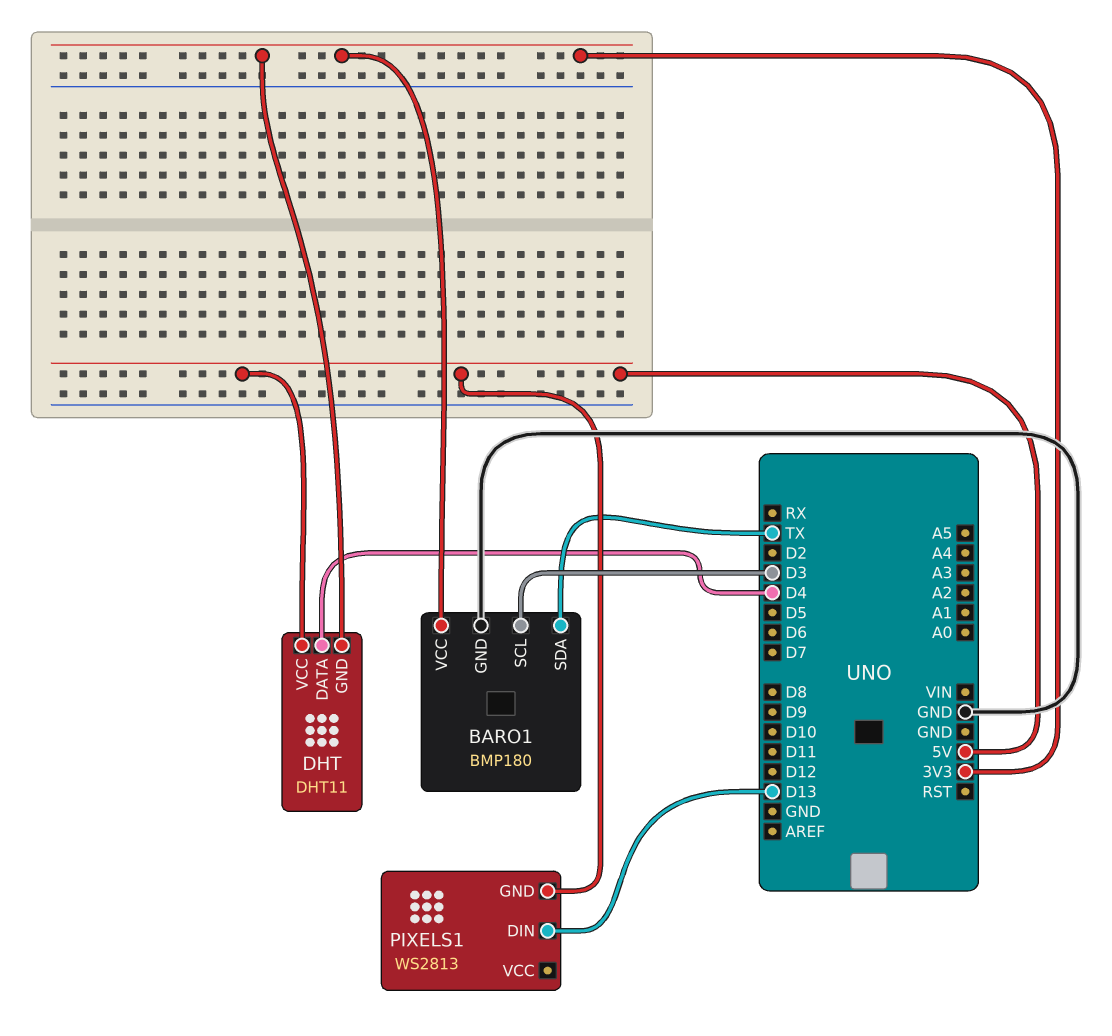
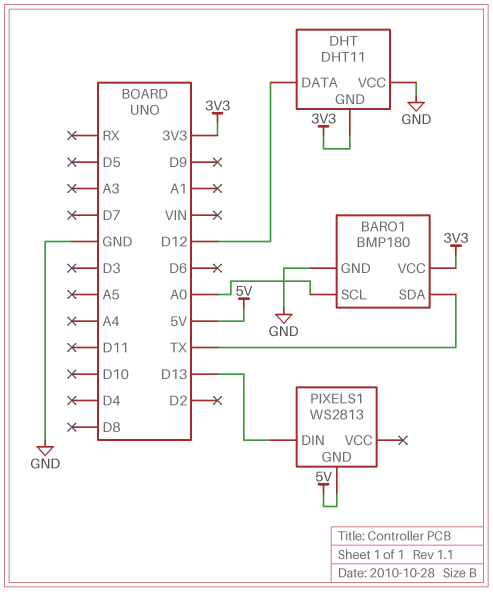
BARO1 pin SCL: D3 -> A0
DHT pin DATA: D4 -> D12
DHT pin VCC: 5V -> GND

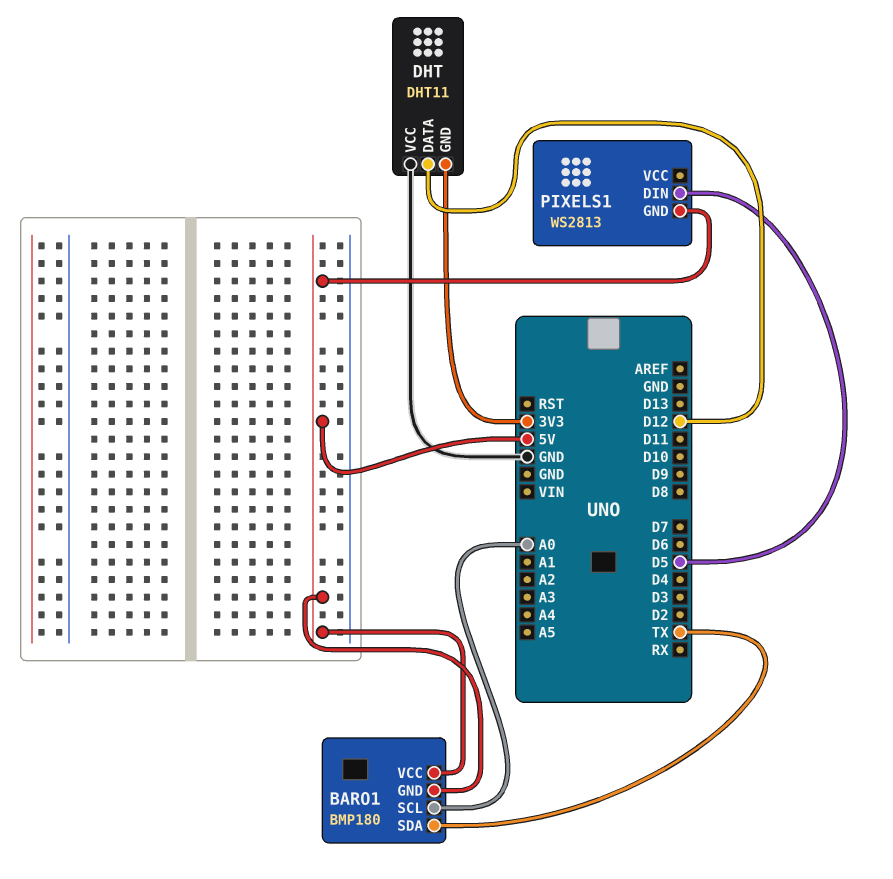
BARO1 pin GND: GND -> 5V
BARO1 pin VCC: 3V3 -> 5V
PIXELS1 pin DIN: D13 -> D5

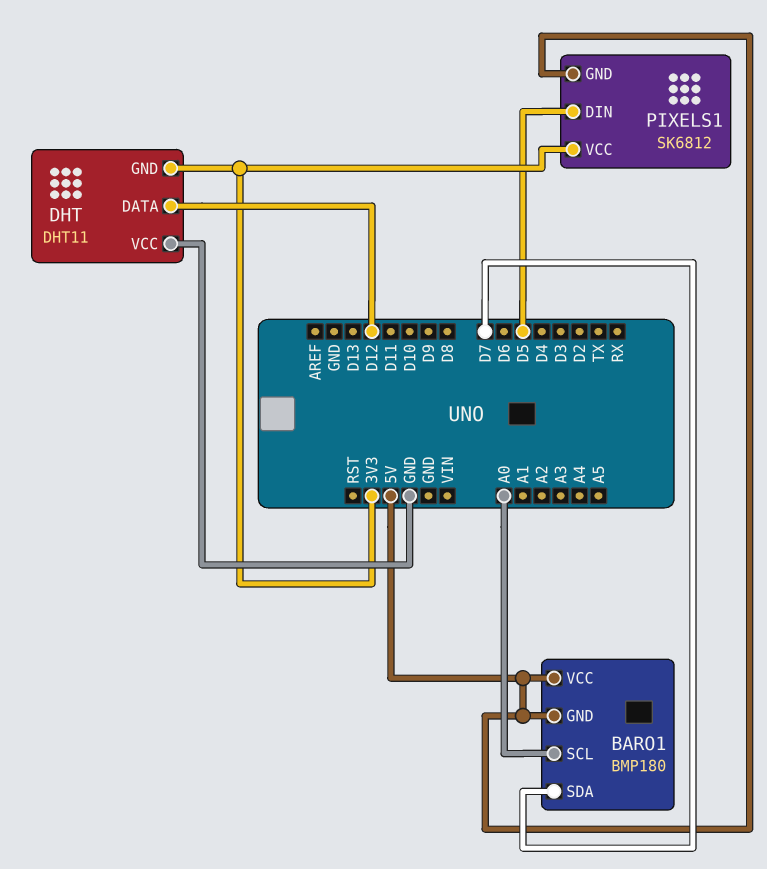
BARO1 pin SDA: TX -> D7
PIXELS1: WS2813 -> SK6812
PIXELS1 pin VCC: none -> 3V3

